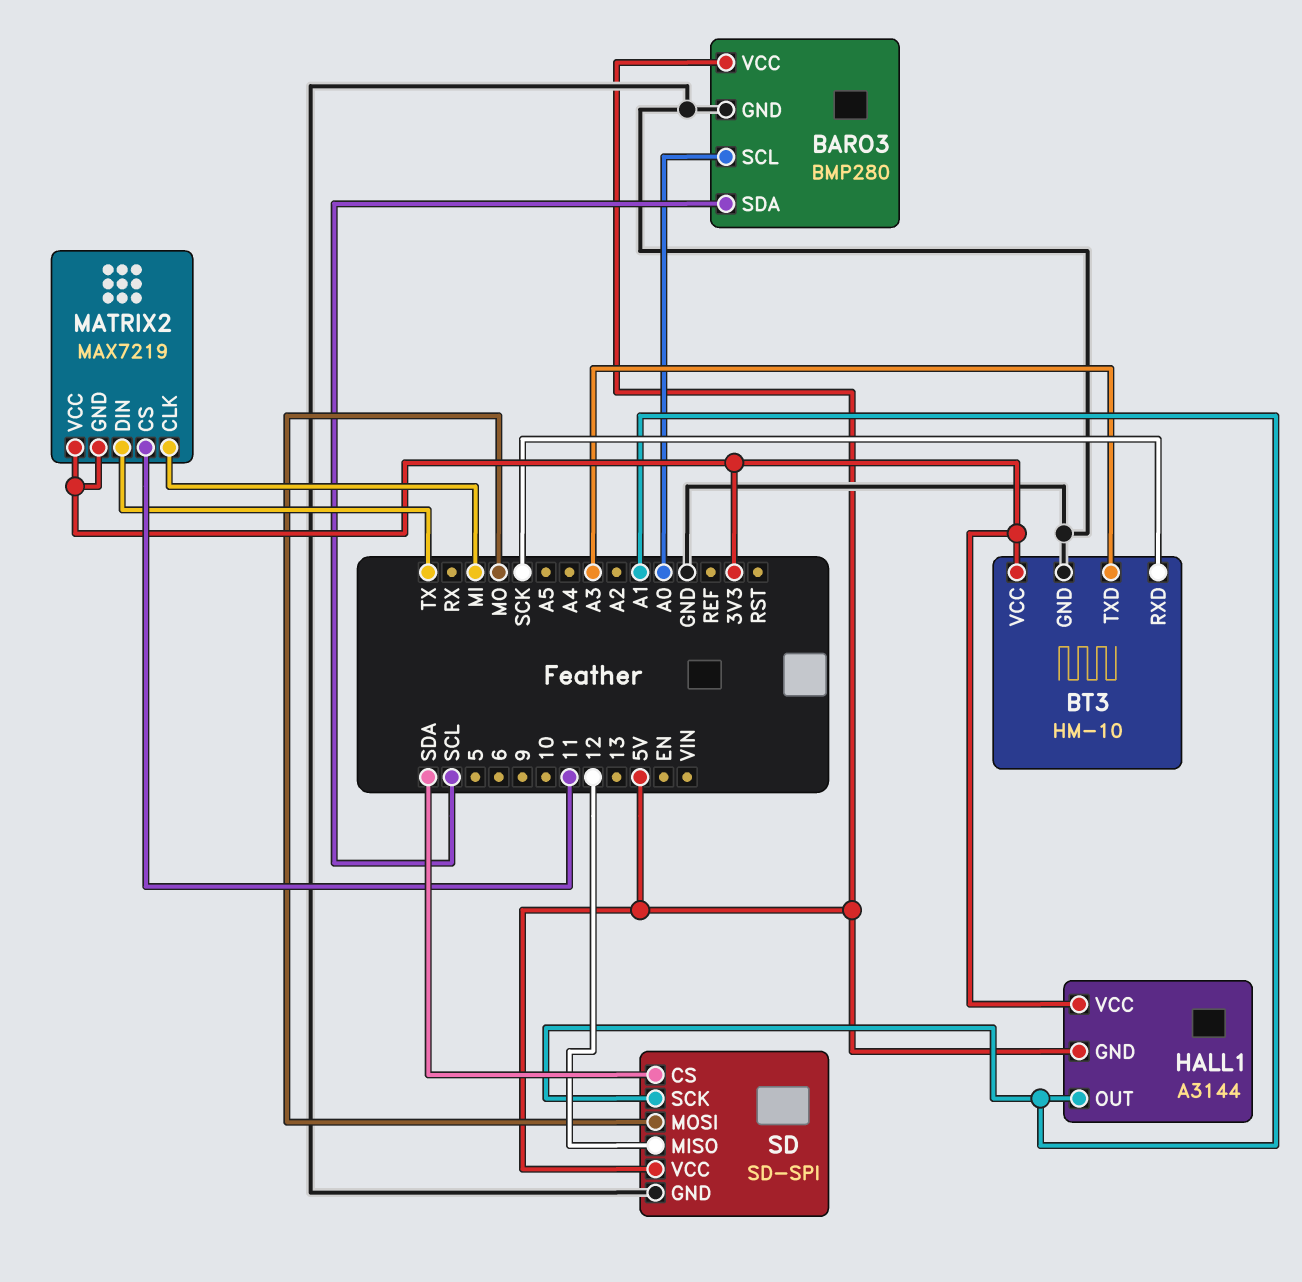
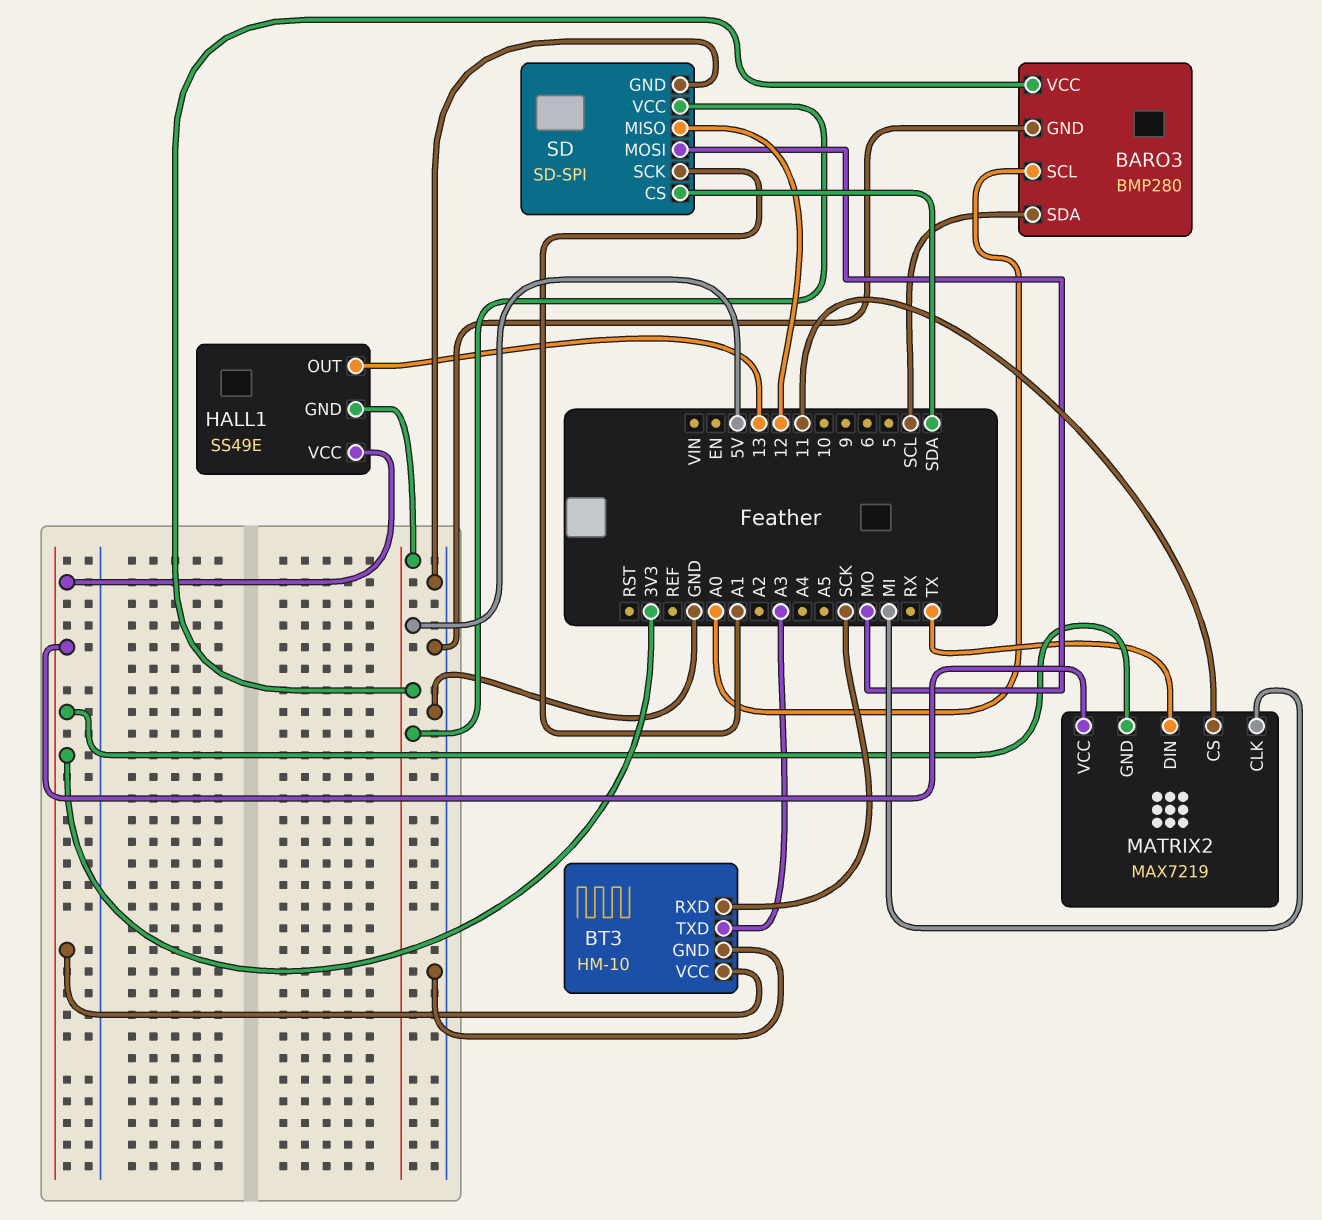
HALL1: A3144 -> SS49E
HALL1 pin OUT: A1 -> 13

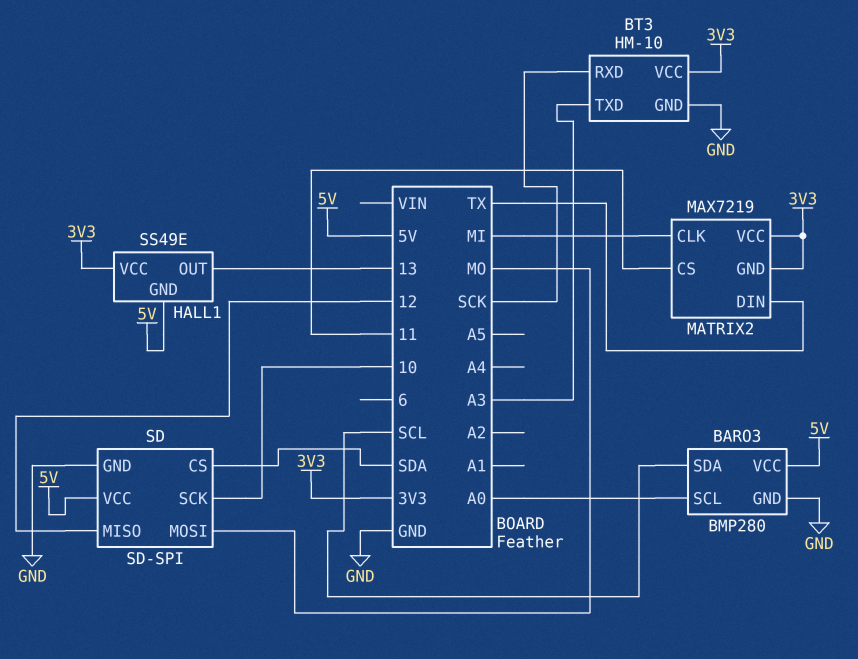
SD pin SCK: A1 -> 10

